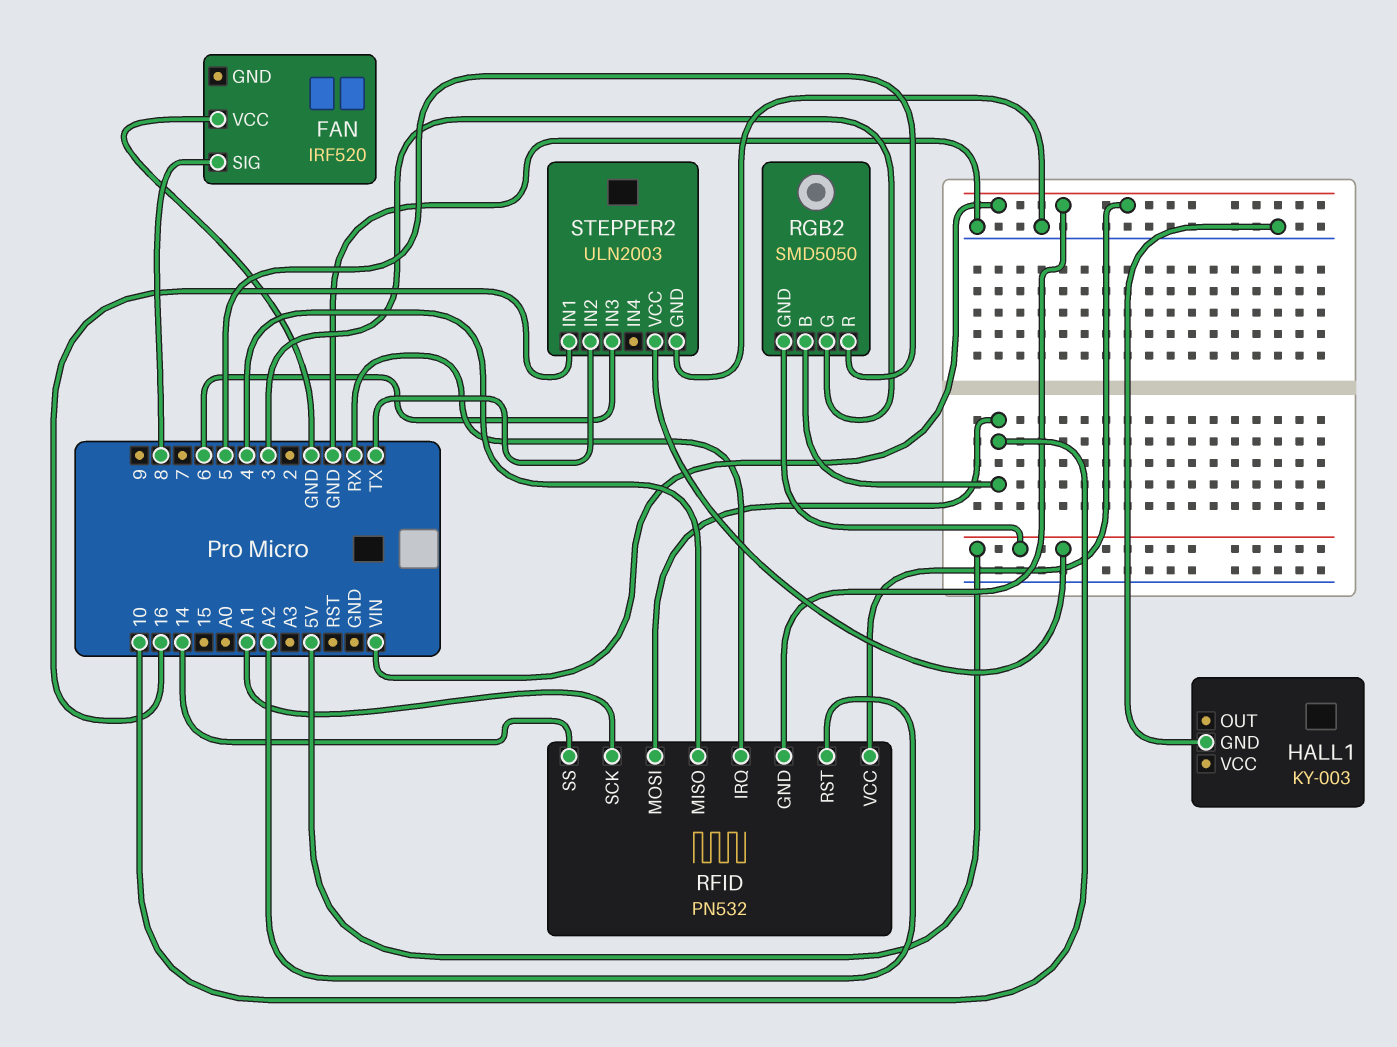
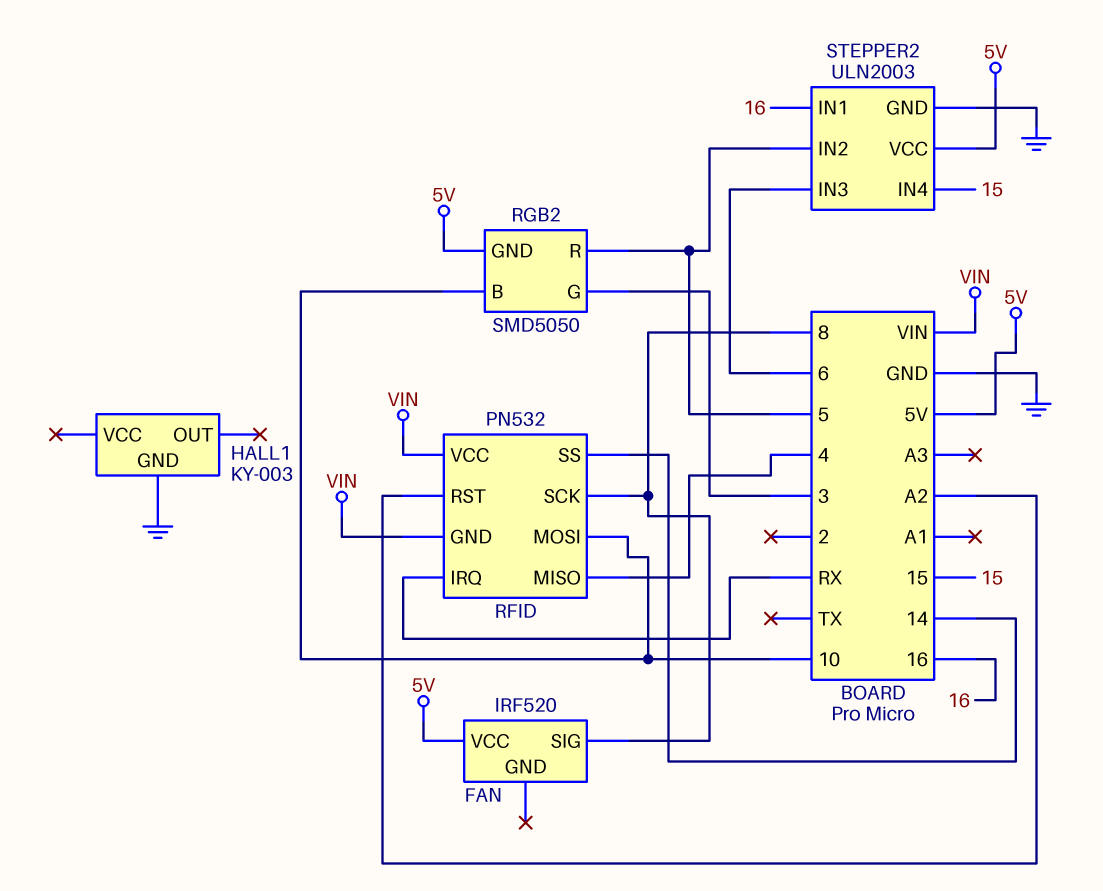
FAN pin VCC: GND -> 5V
RFID pin SCK: A1 -> 8
STEPPER2 pin IN2: TX -> 5
STEPPER2 pin IN4: none -> 15

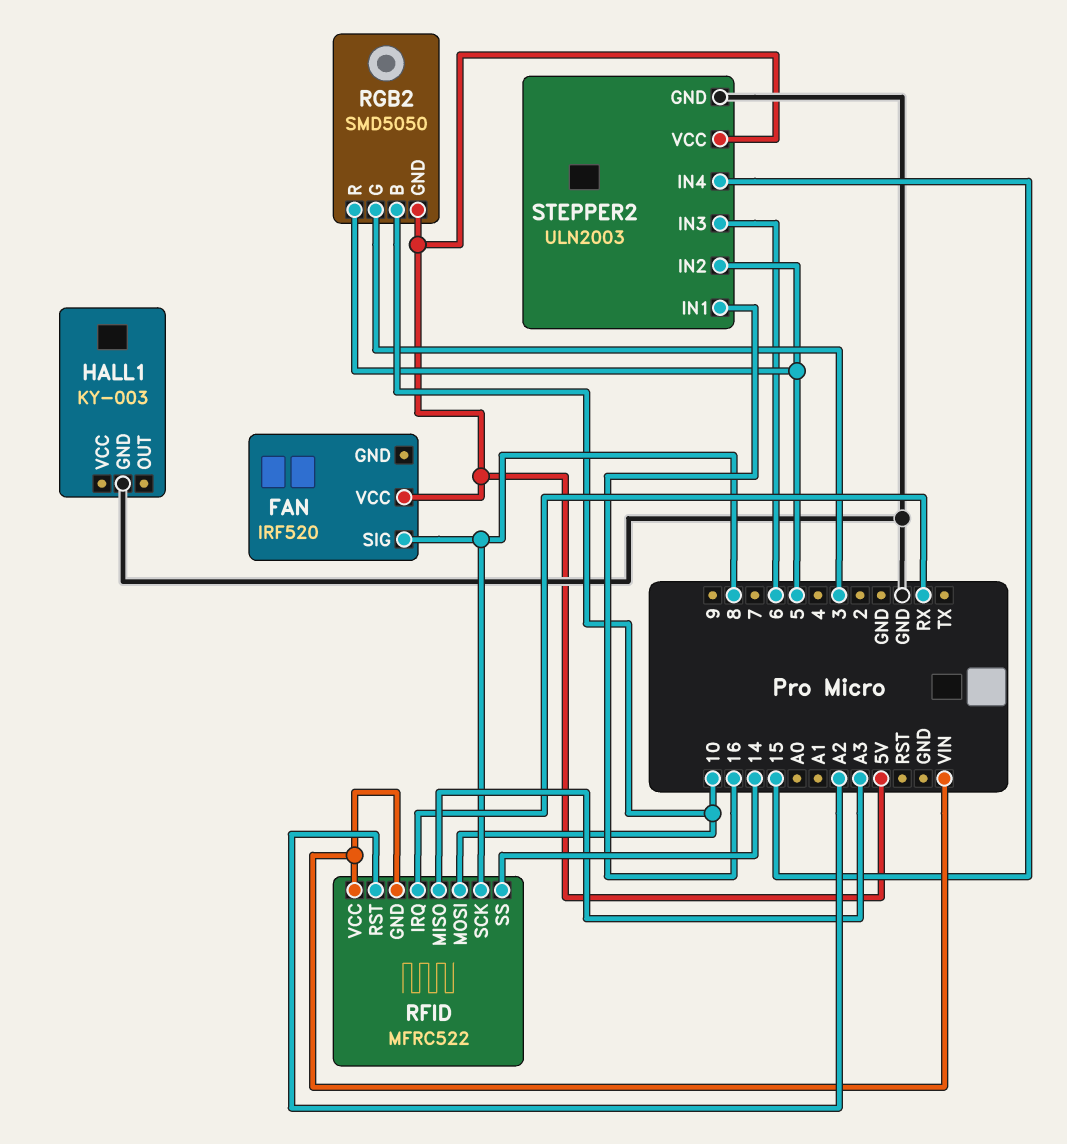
RFID: PN532 -> MFRC522
RFID pin MISO: 4 -> A3

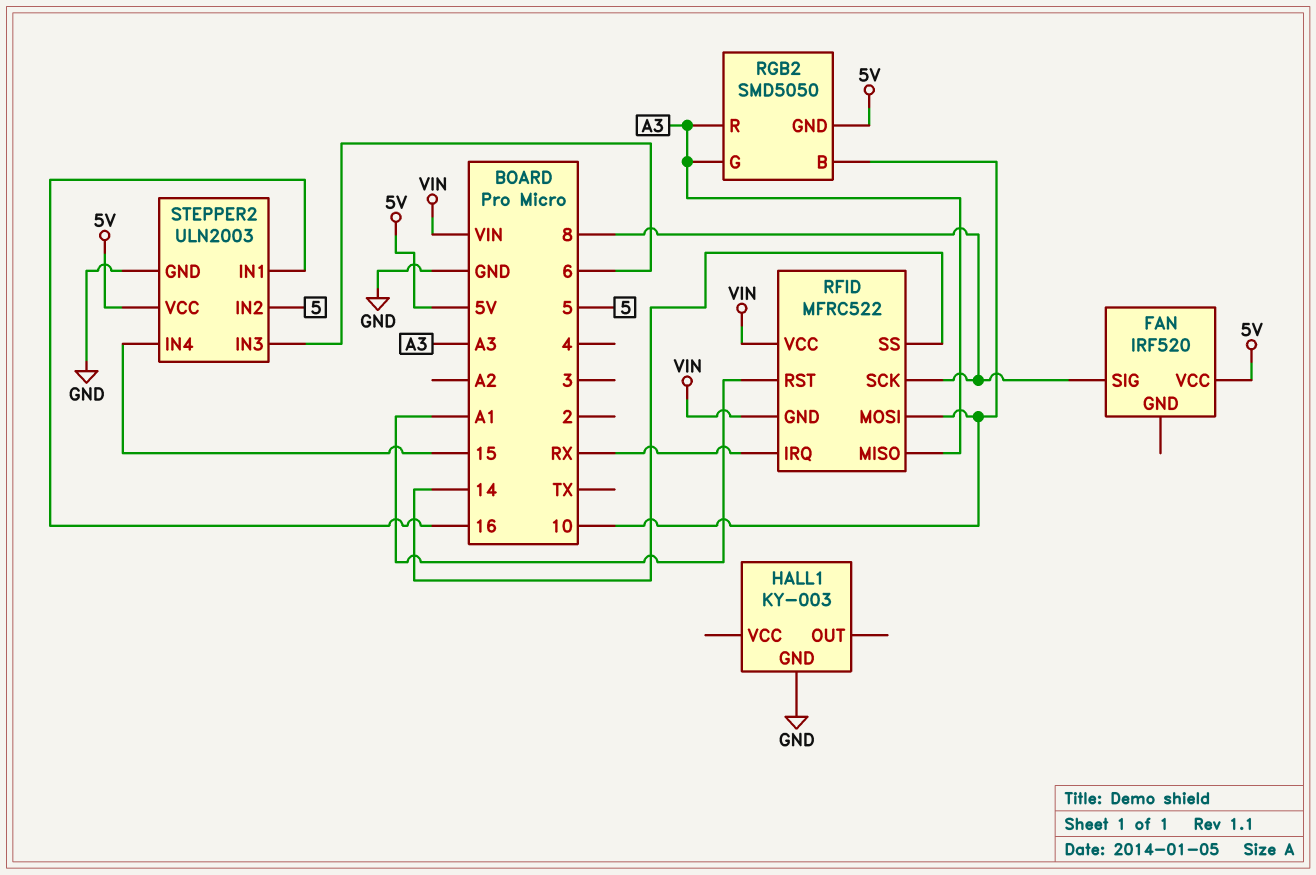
RFID pin RST: A2 -> A1
RGB2 pin G: 3 -> A3
RGB2 pin R: 5 -> A3

